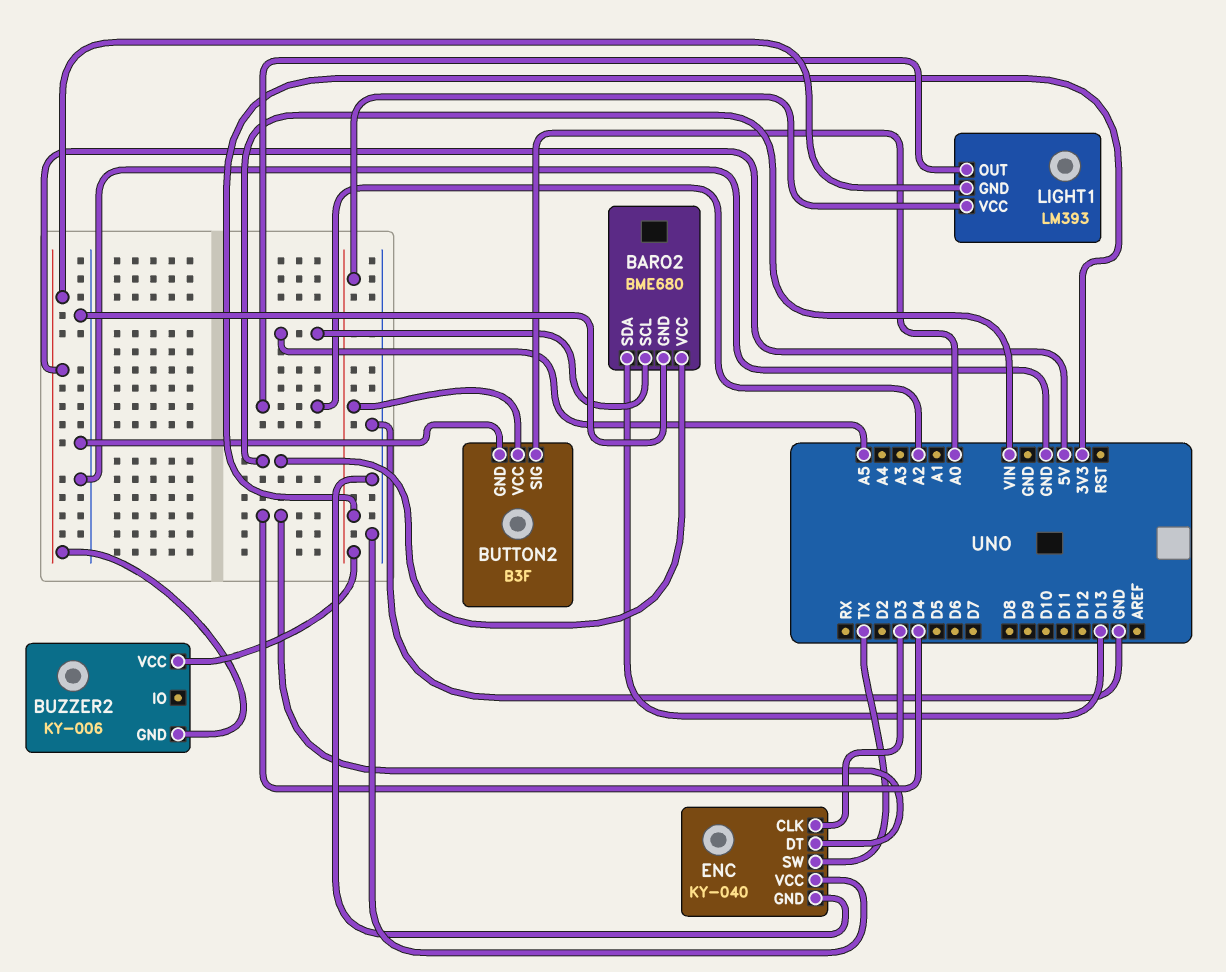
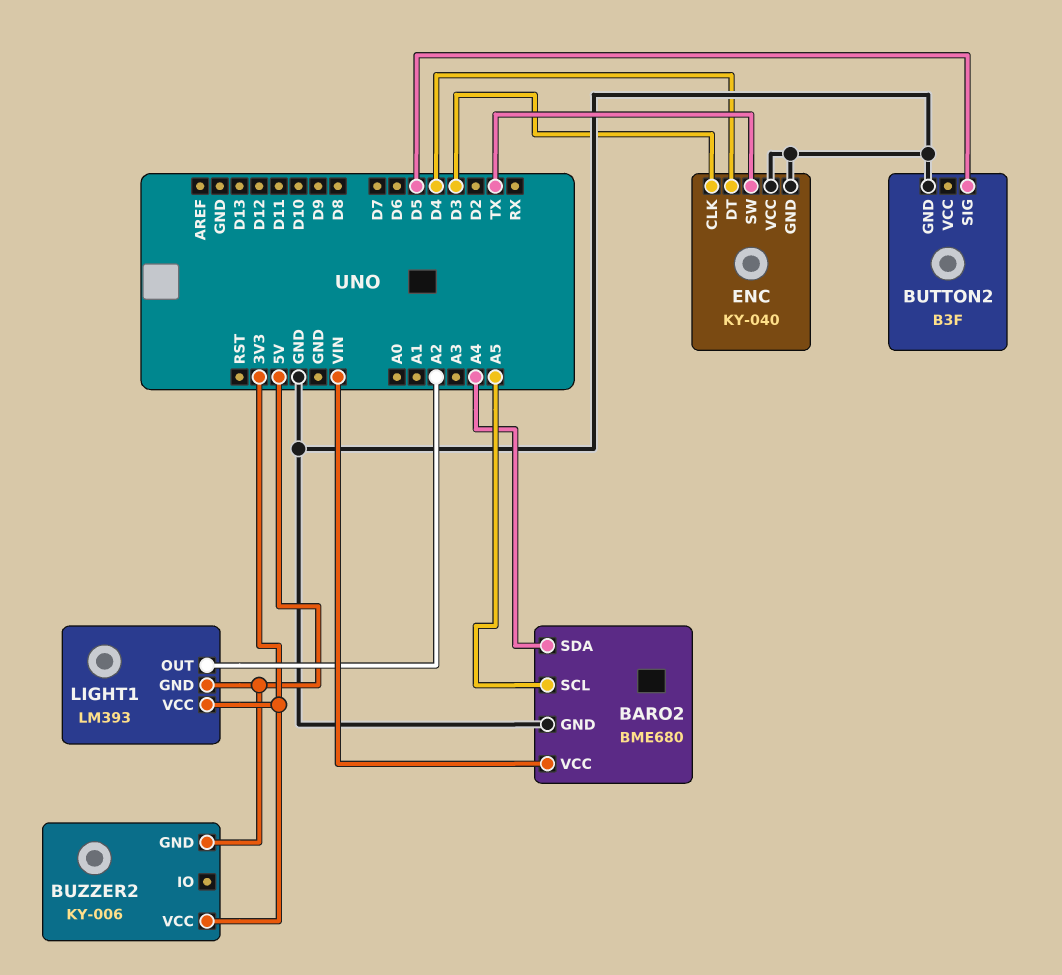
BARO2 pin SDA: D13 -> A4
BUTTON2 pin SIG: A0 -> D5
BUTTON2 pin VCC: 3V3 -> none

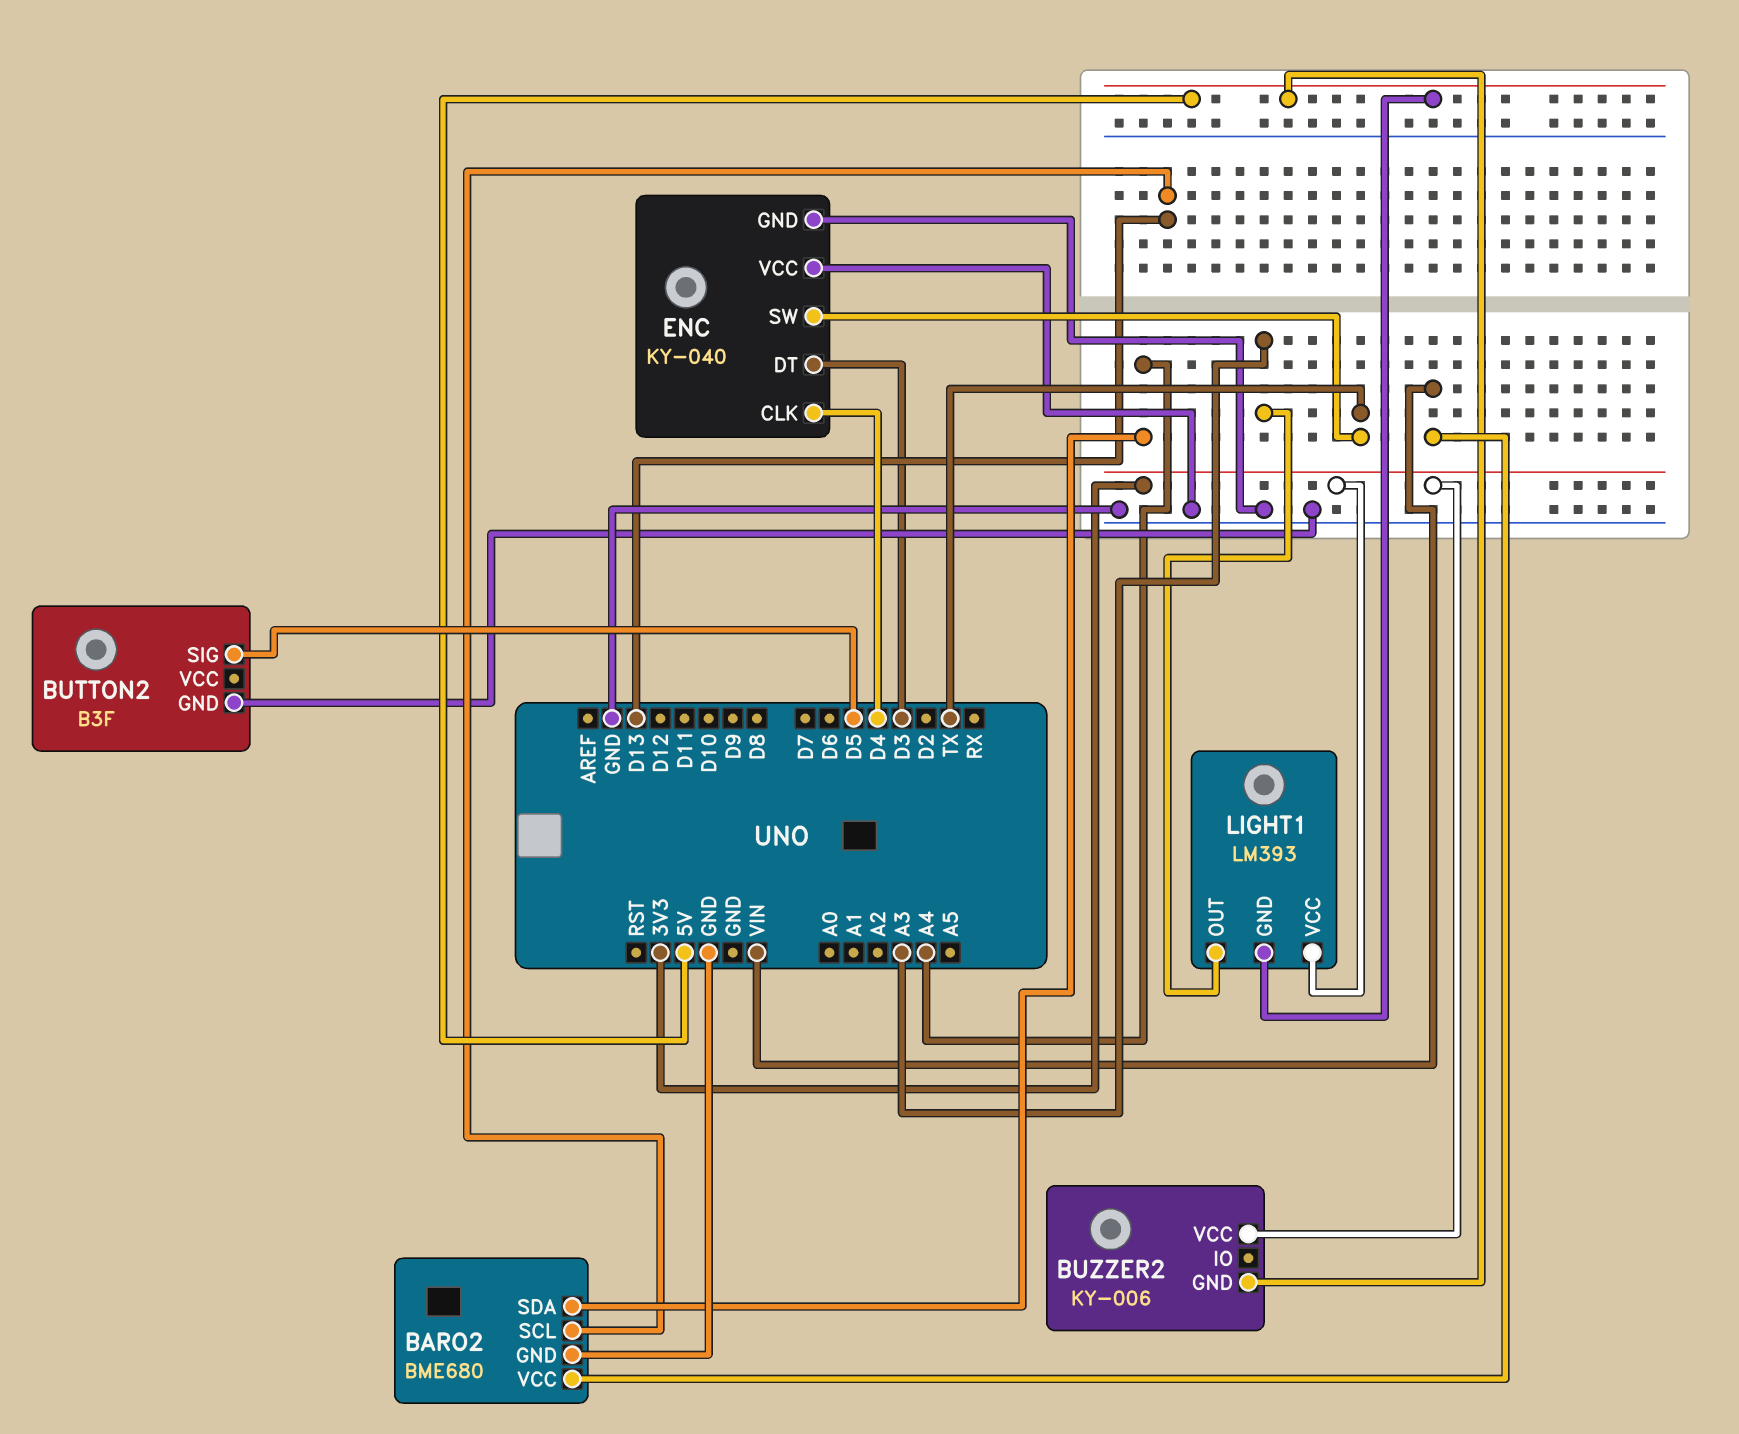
BARO2 pin SCL: A5 -> D13
ENC pin CLK: D3 -> D4
ENC pin DT: D4 -> D3
LIGHT1 pin OUT: A2 -> A3

